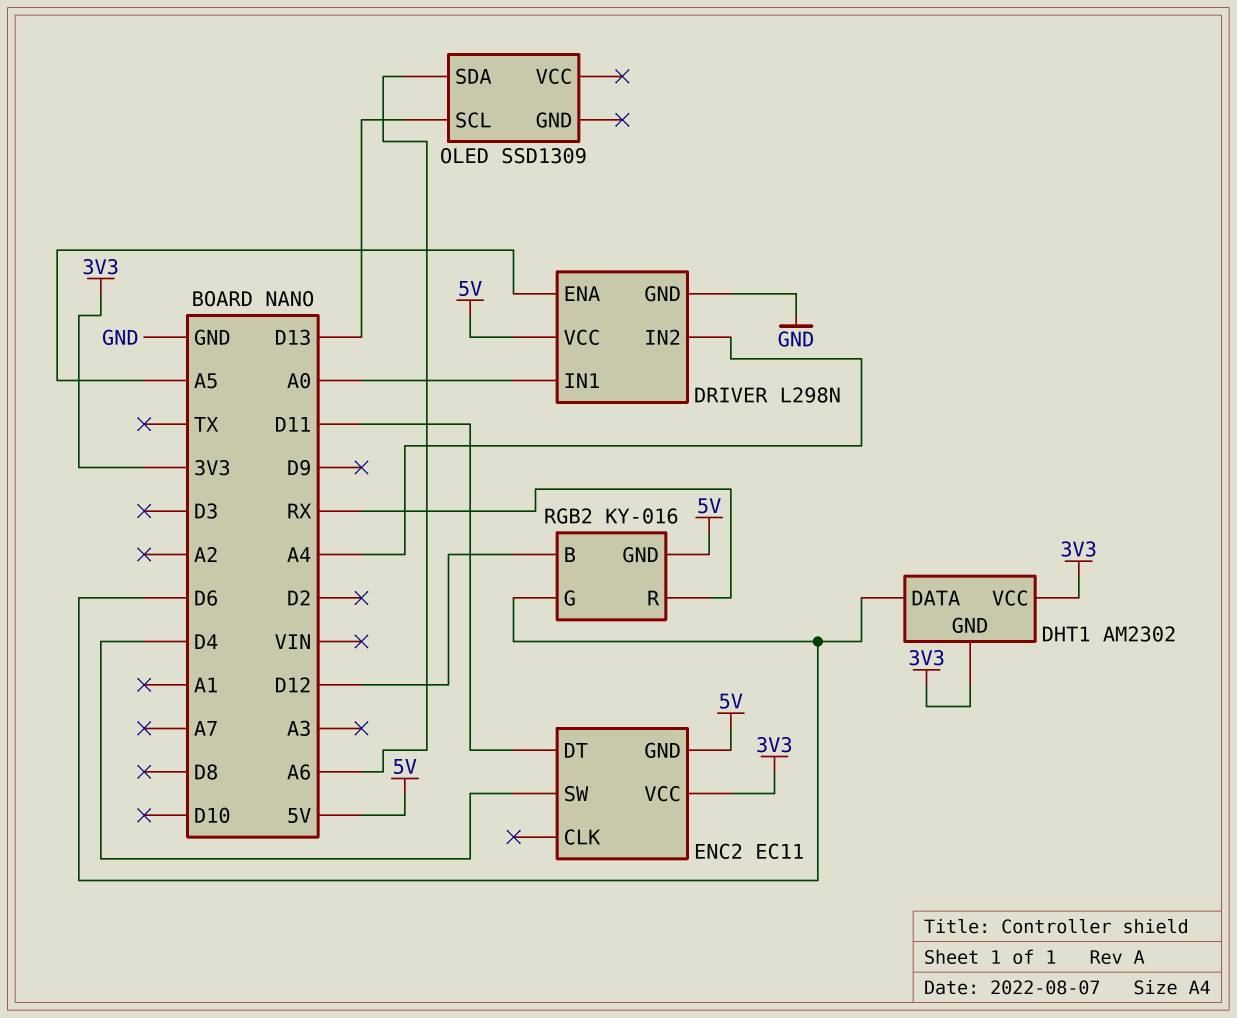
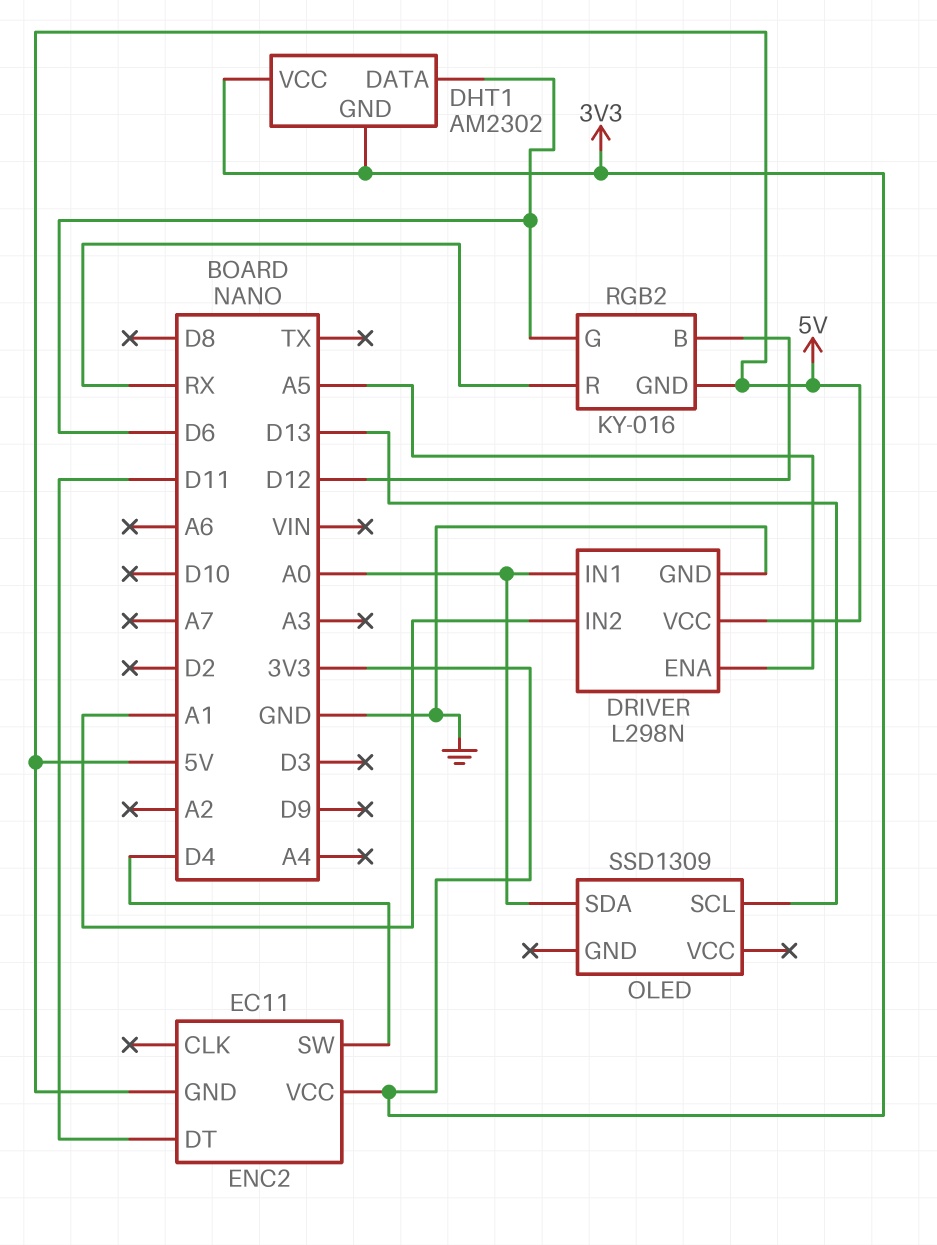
DRIVER pin IN2: A4 -> A1
OLED pin SDA: A6 -> A0

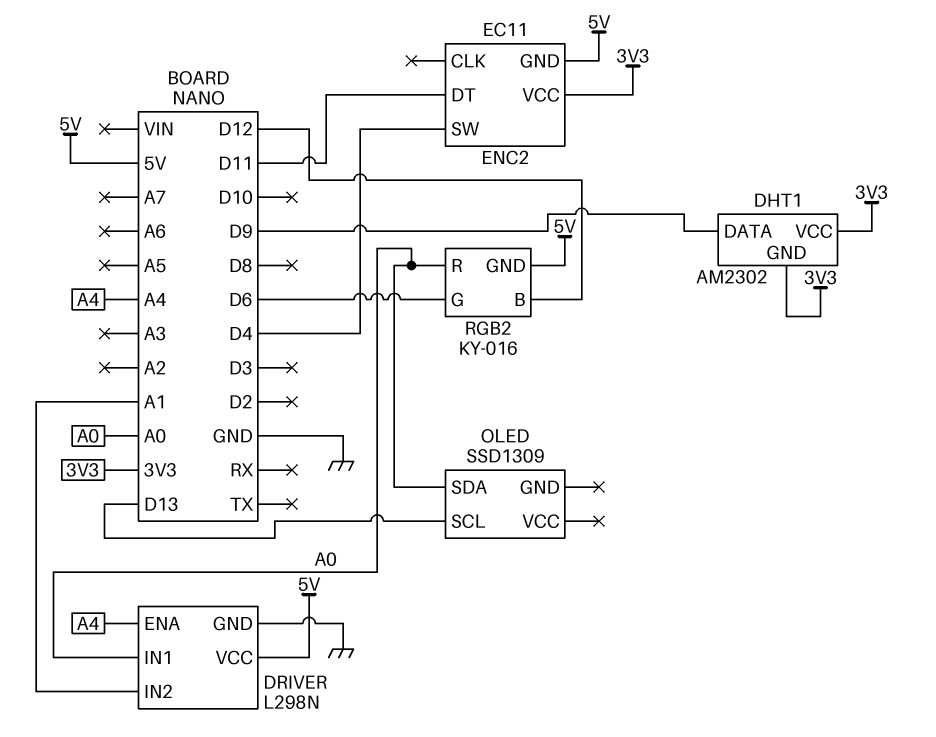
DHT1 pin DATA: D6 -> D9
DRIVER pin ENA: A5 -> A4
RGB2 pin R: RX -> A0

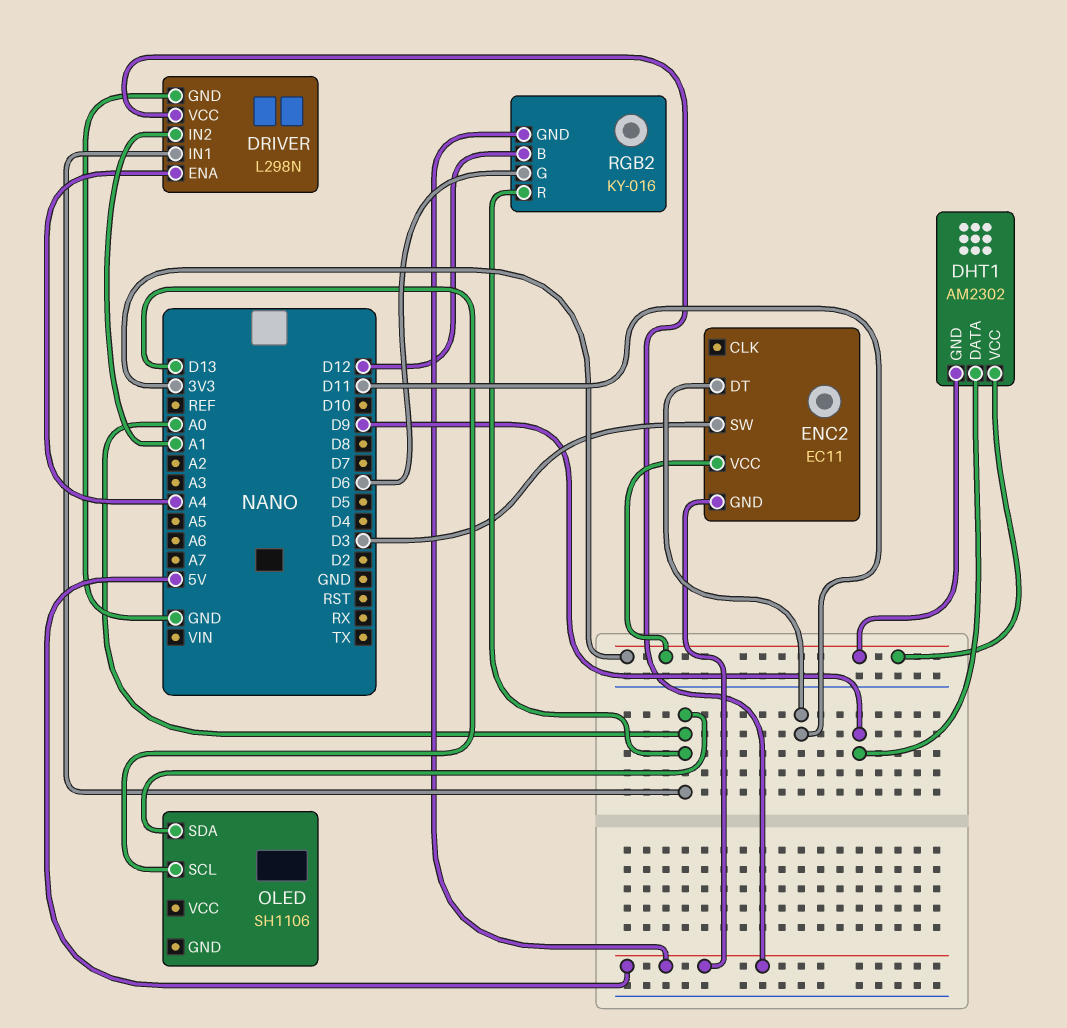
ENC2 pin SW: D4 -> D3
OLED: SSD1309 -> SH1106

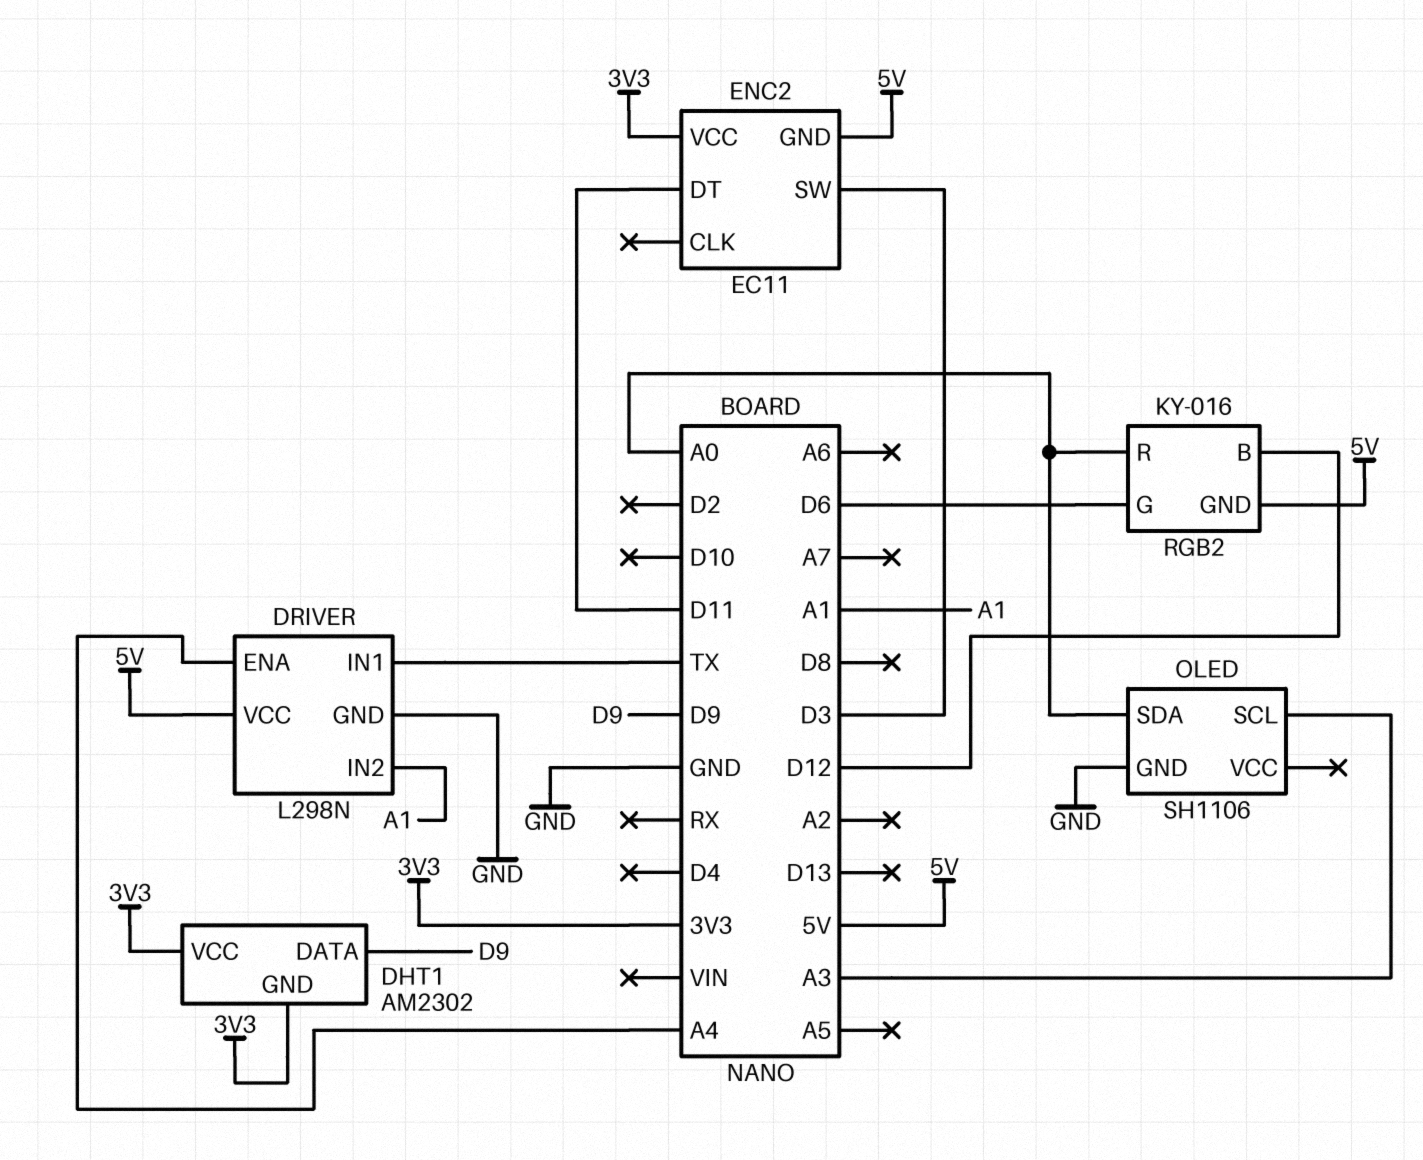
DRIVER pin IN1: A0 -> TX
OLED pin GND: none -> GND
OLED pin SCL: D13 -> A3

